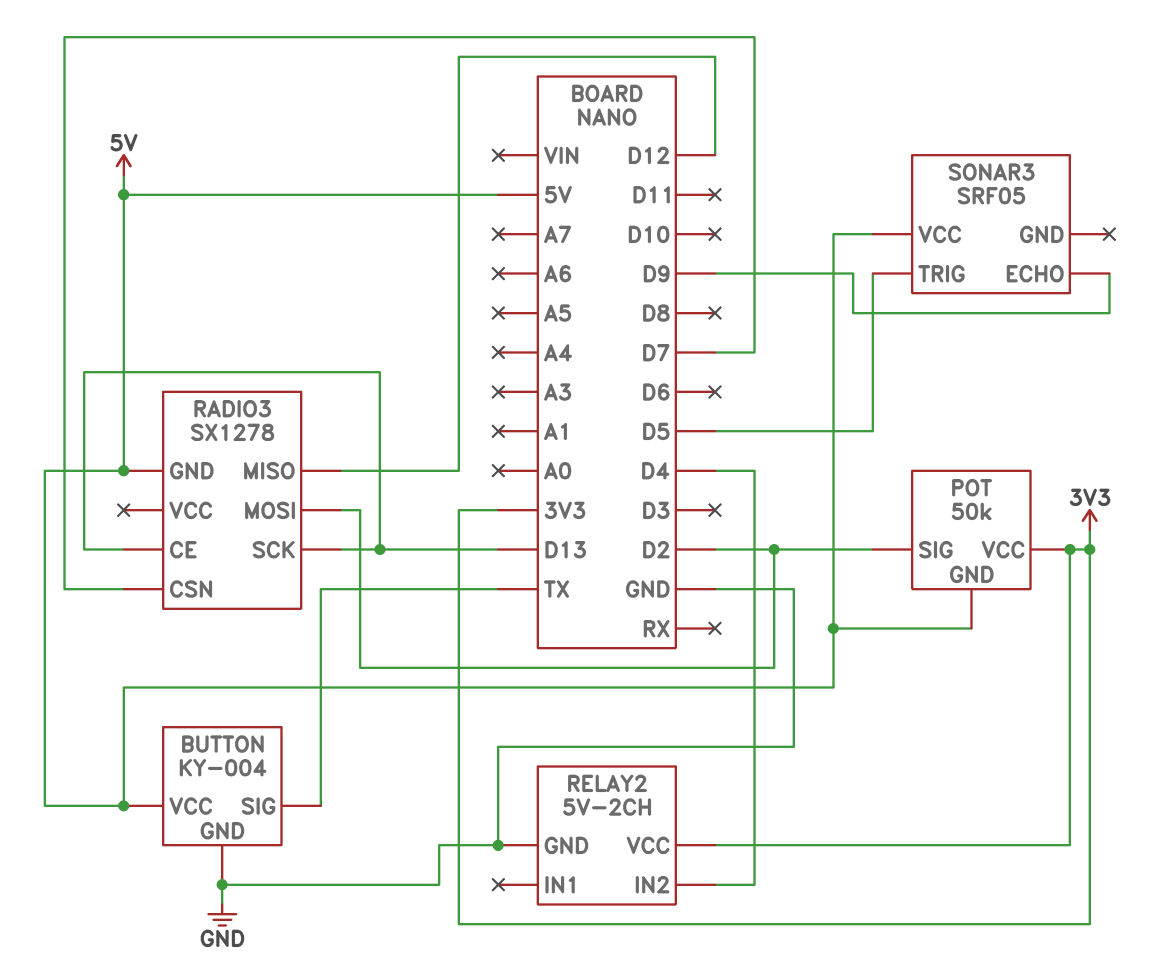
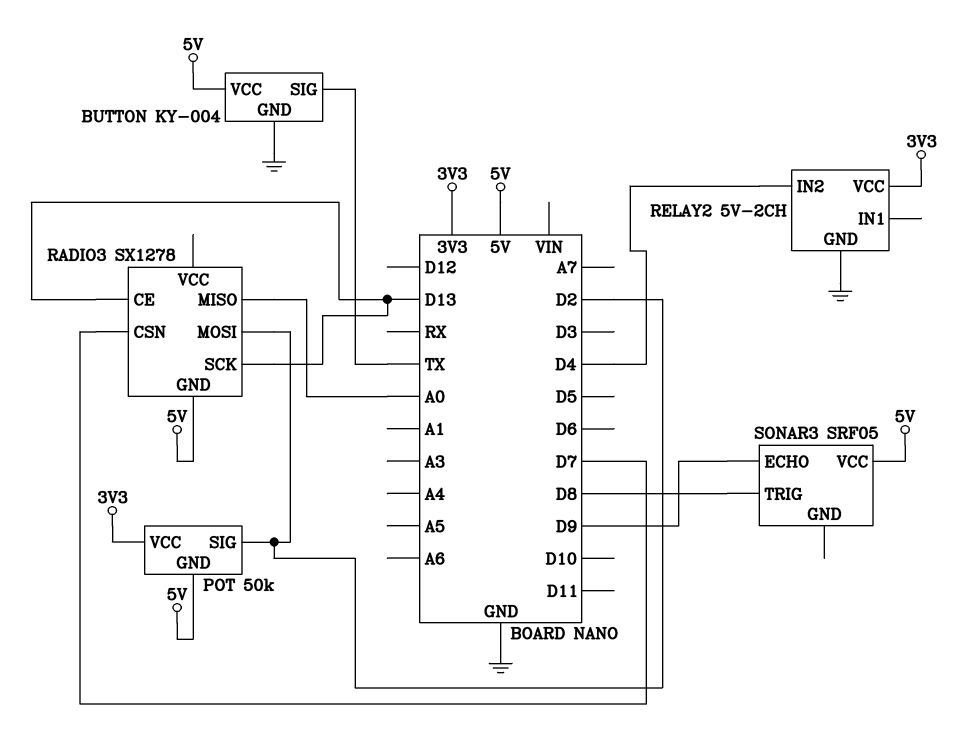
RADIO3 pin MISO: D12 -> A0
SONAR3 pin TRIG: D5 -> D8

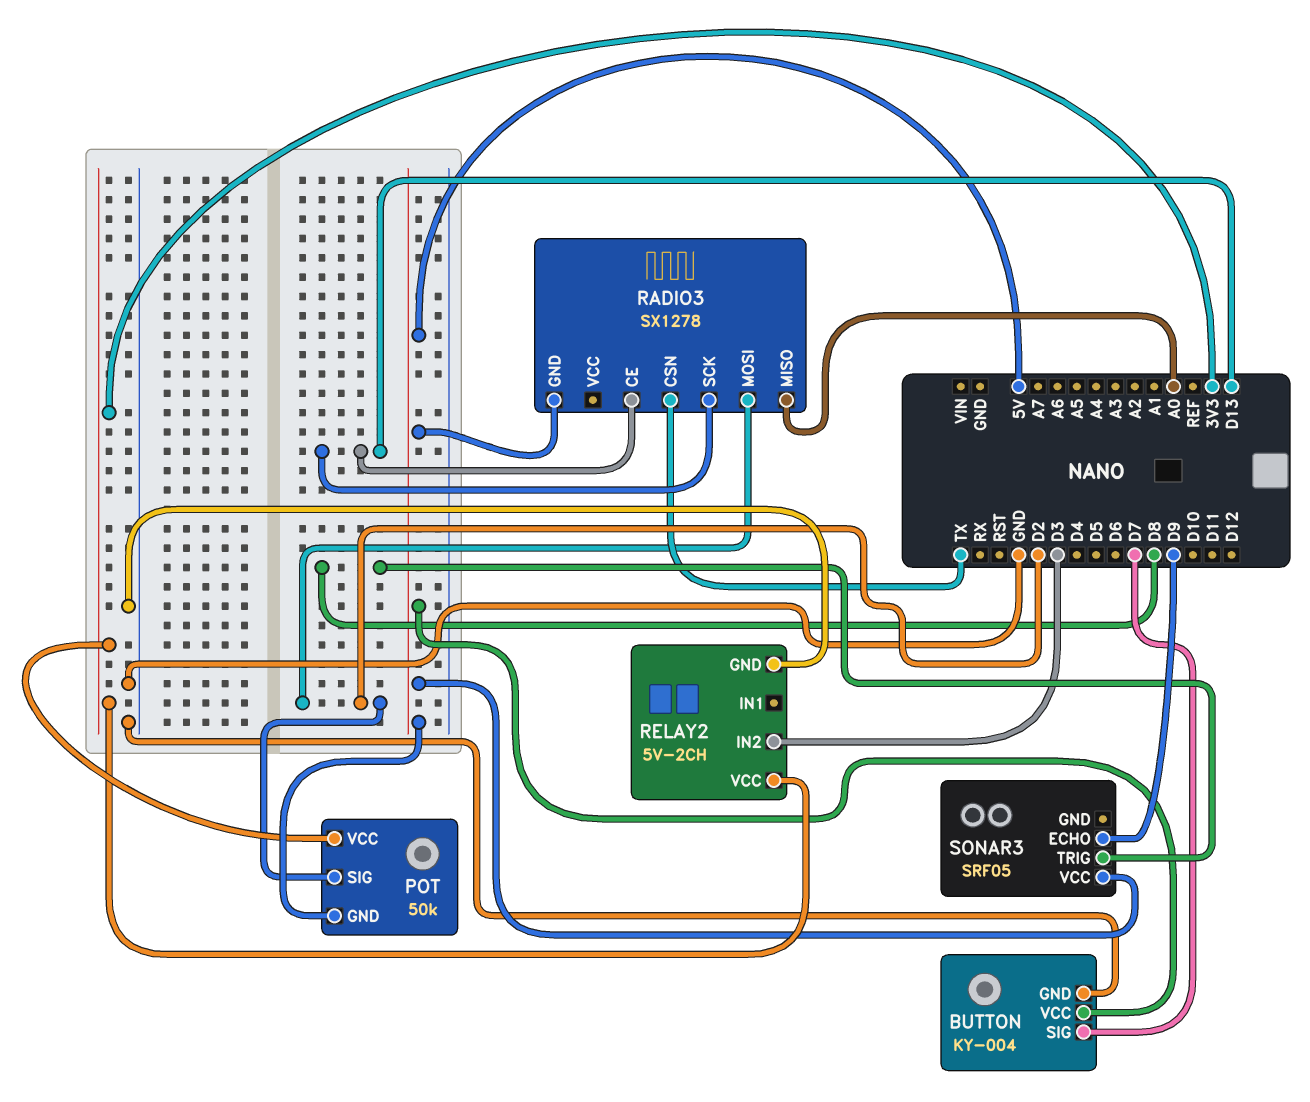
BUTTON pin SIG: TX -> D7
RADIO3 pin CSN: D7 -> TX
RELAY2 pin IN2: D4 -> D3

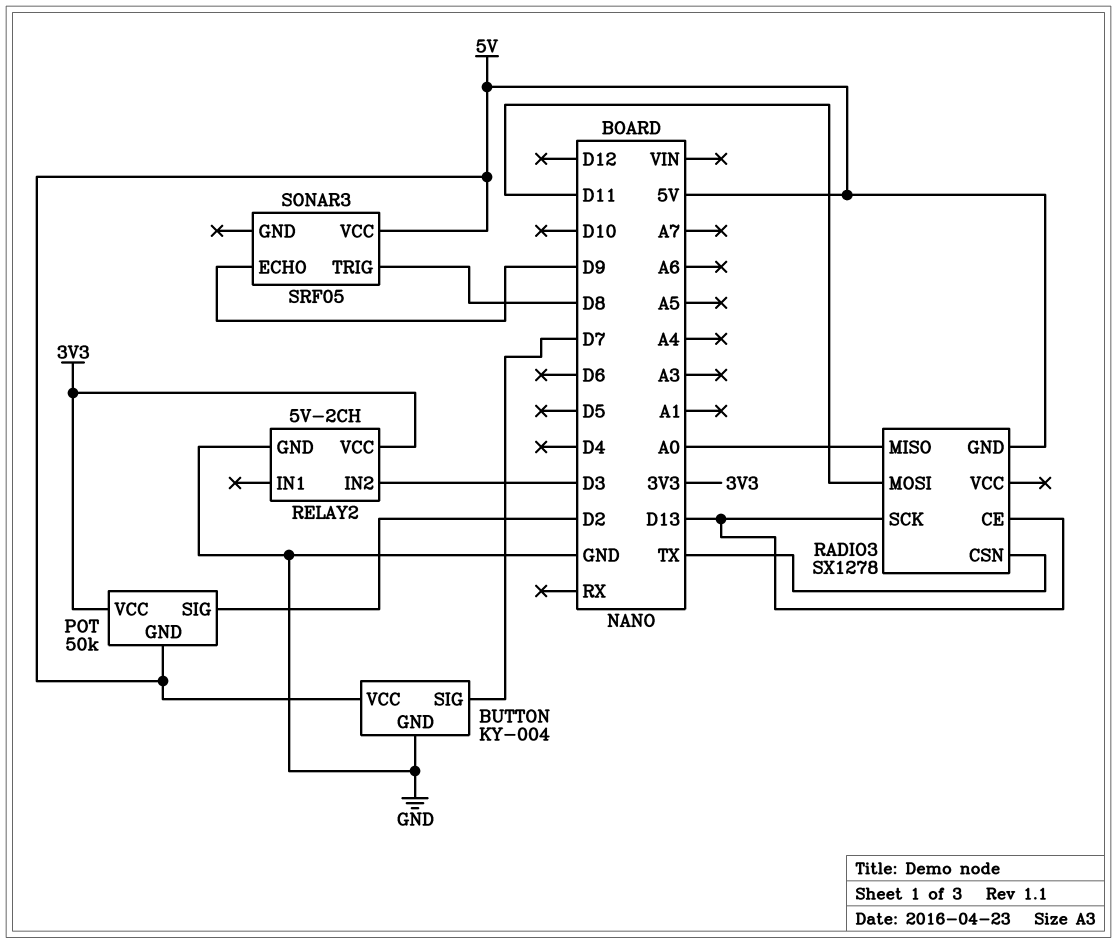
RADIO3 pin MOSI: D2 -> D11

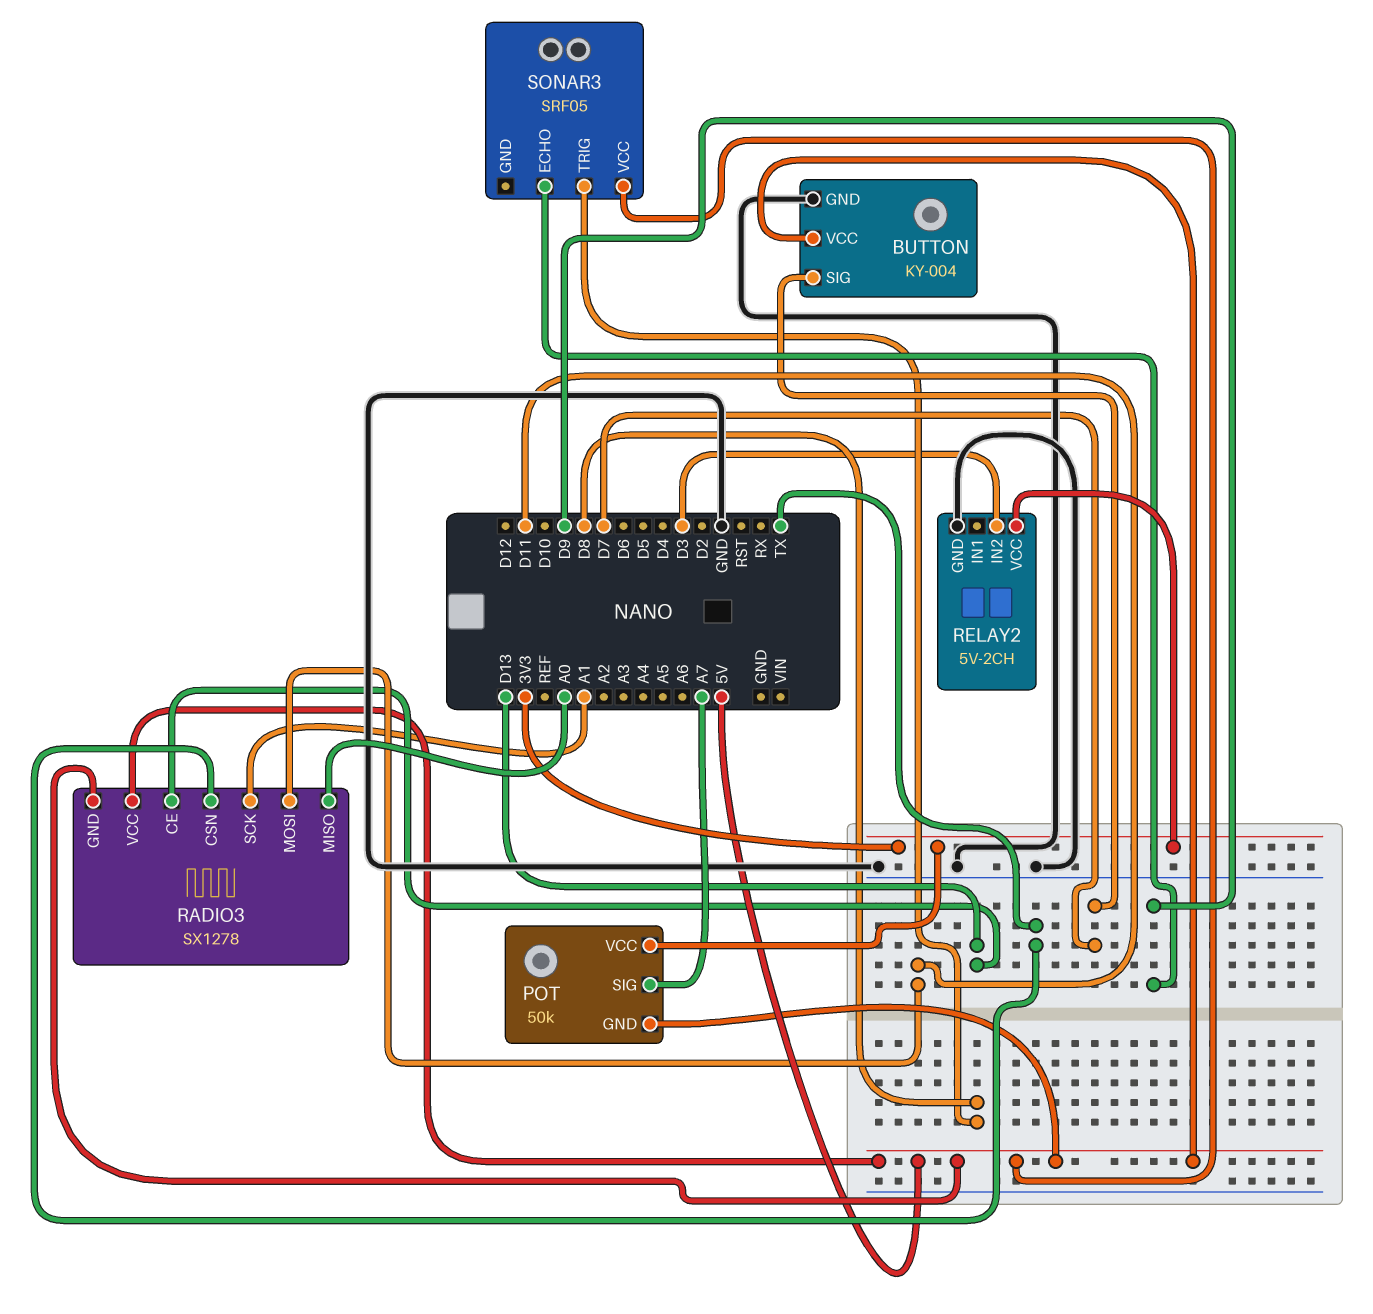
POT pin SIG: D2 -> A7
RADIO3 pin SCK: D13 -> A1
RADIO3 pin VCC: none -> 5V

